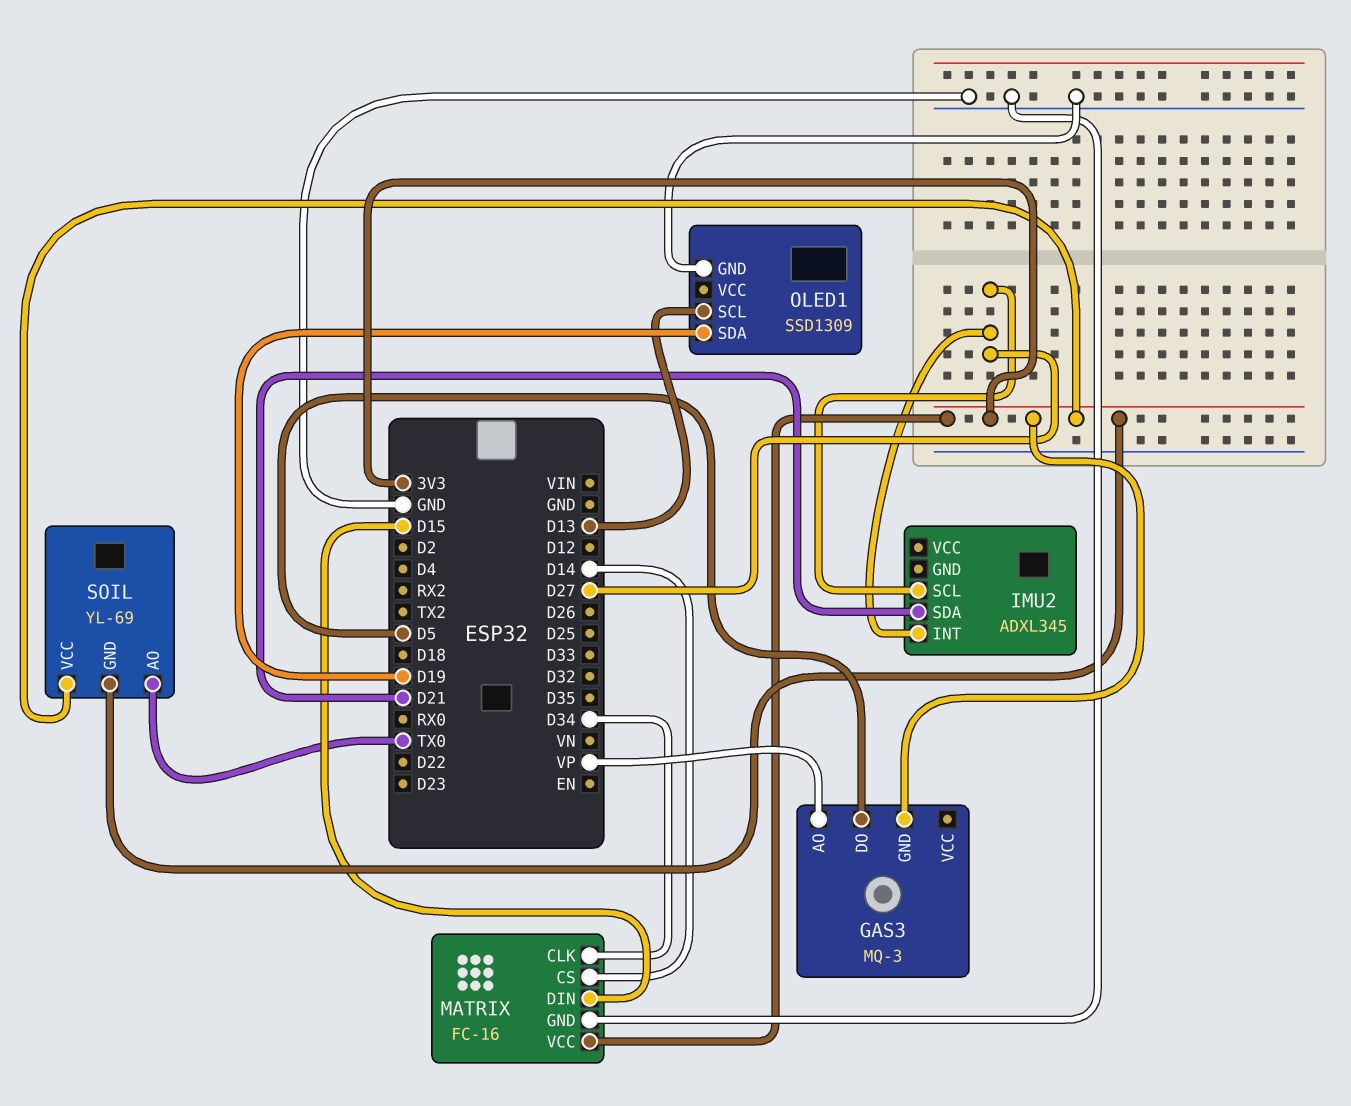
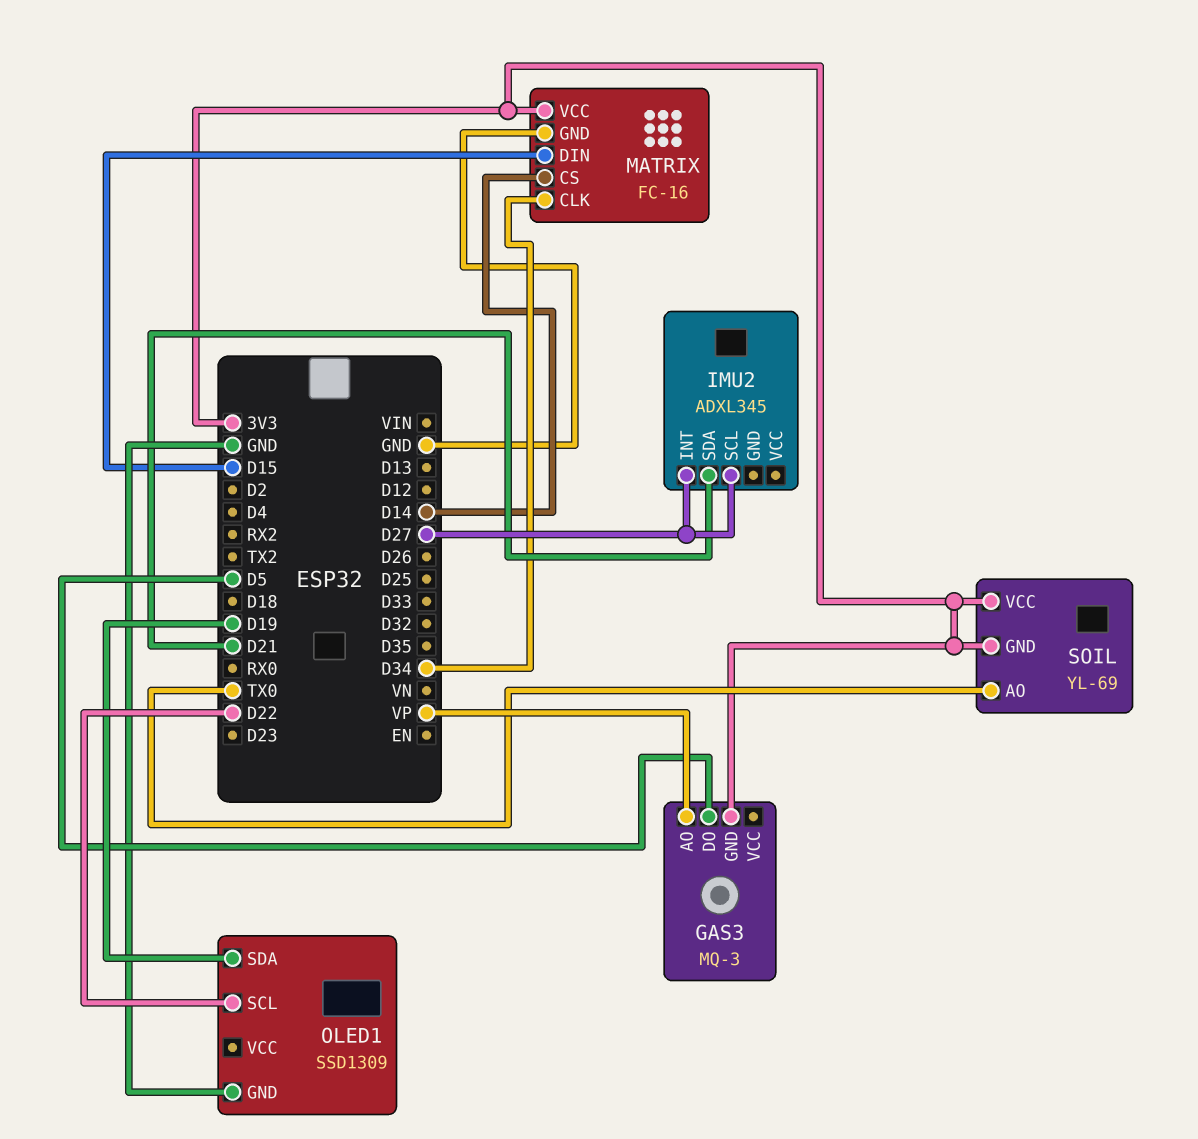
OLED1 pin SCL: D13 -> D22

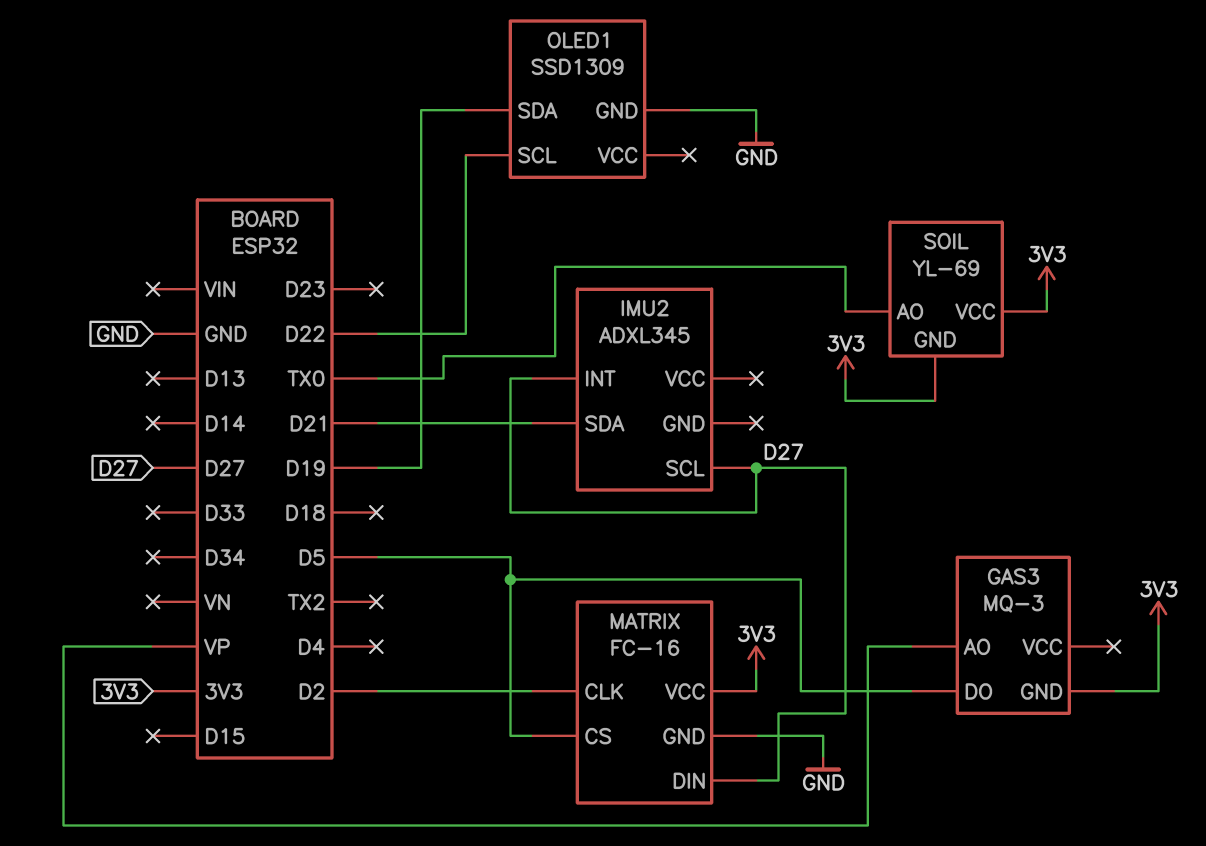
MATRIX pin CLK: D34 -> D2
MATRIX pin CS: D14 -> D5
MATRIX pin DIN: D15 -> D27

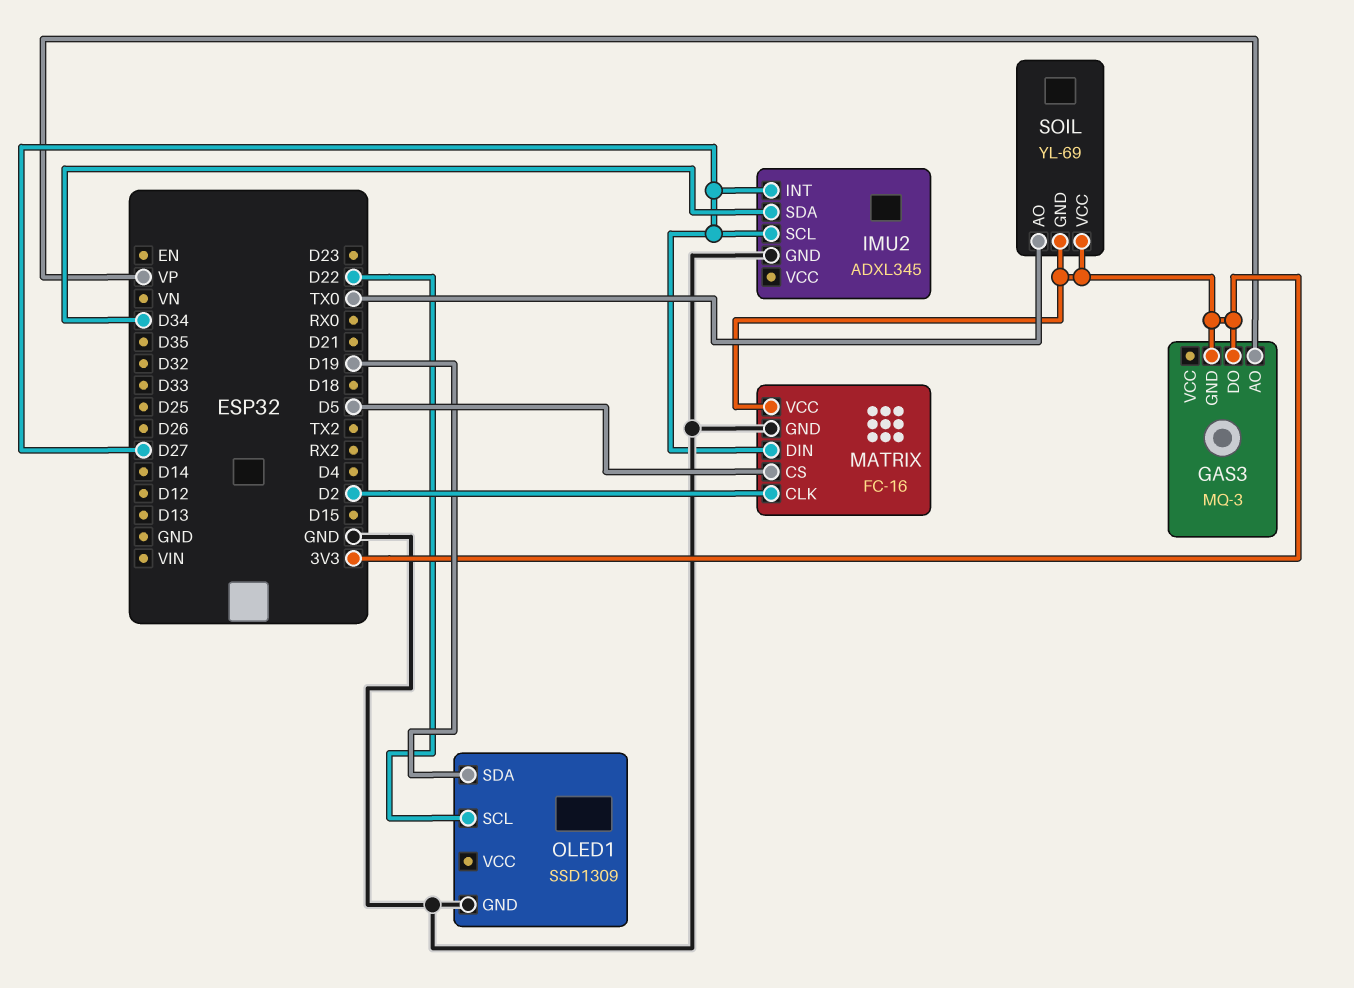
GAS3 pin DO: D5 -> 3V3
IMU2 pin GND: none -> GND
IMU2 pin SDA: D21 -> D34

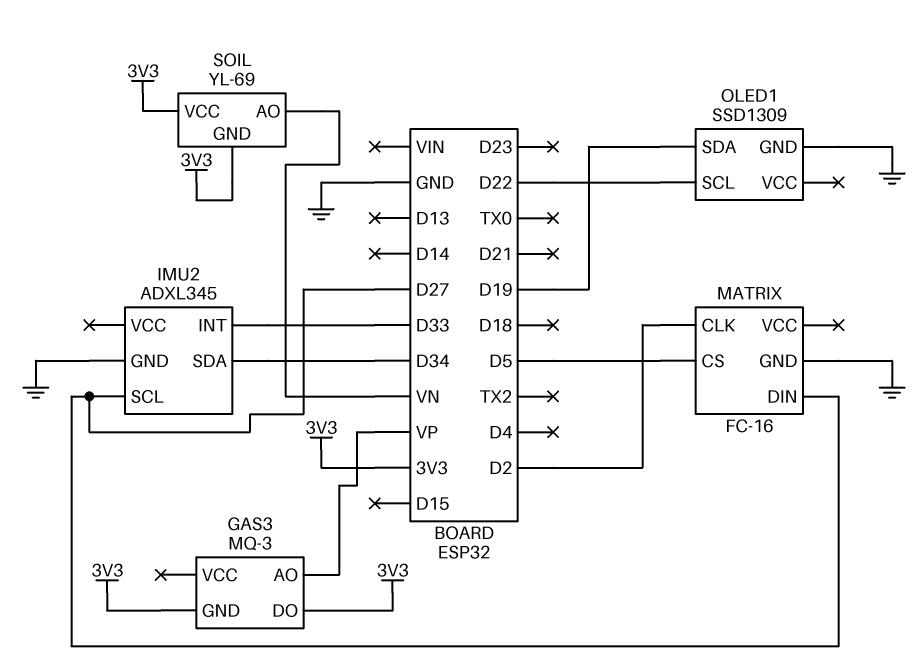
IMU2 pin INT: D27 -> D33
MATRIX pin VCC: 3V3 -> none
SOIL pin AO: TX0 -> VN

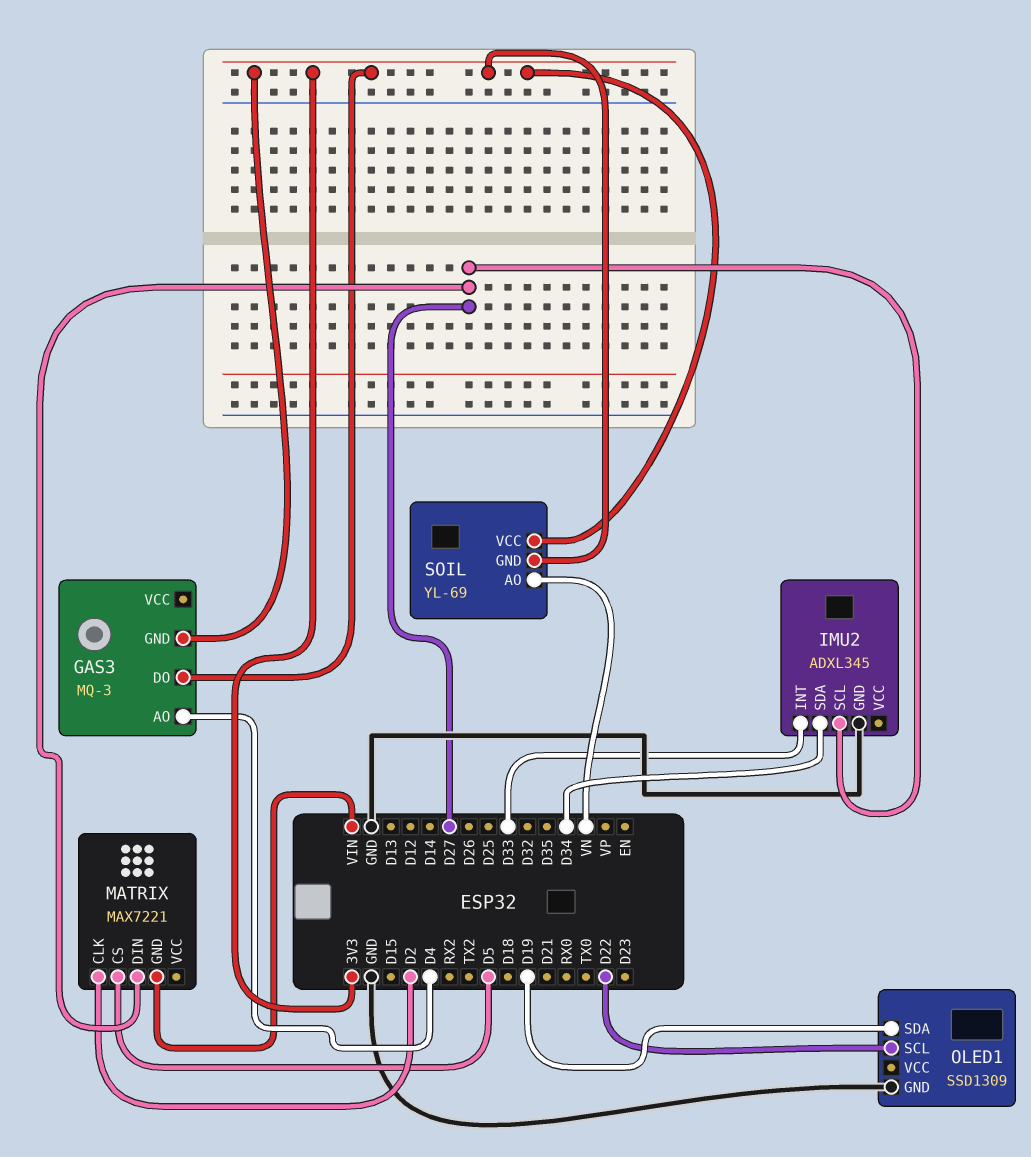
GAS3 pin AO: VP -> D4
MATRIX: FC-16 -> MAX7221
MATRIX pin GND: GND -> VIN

